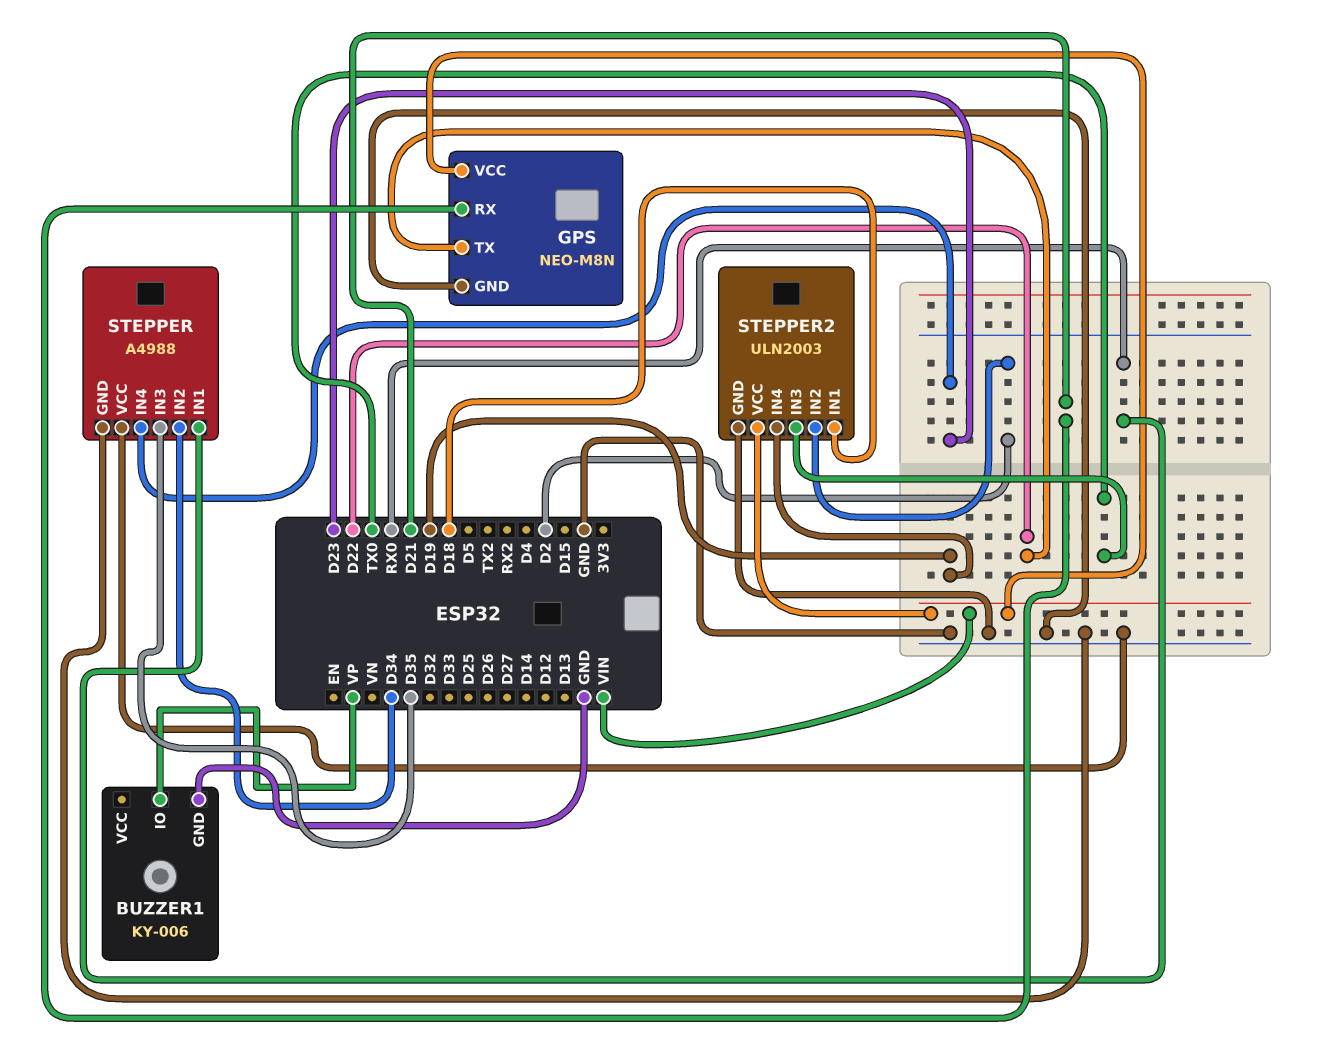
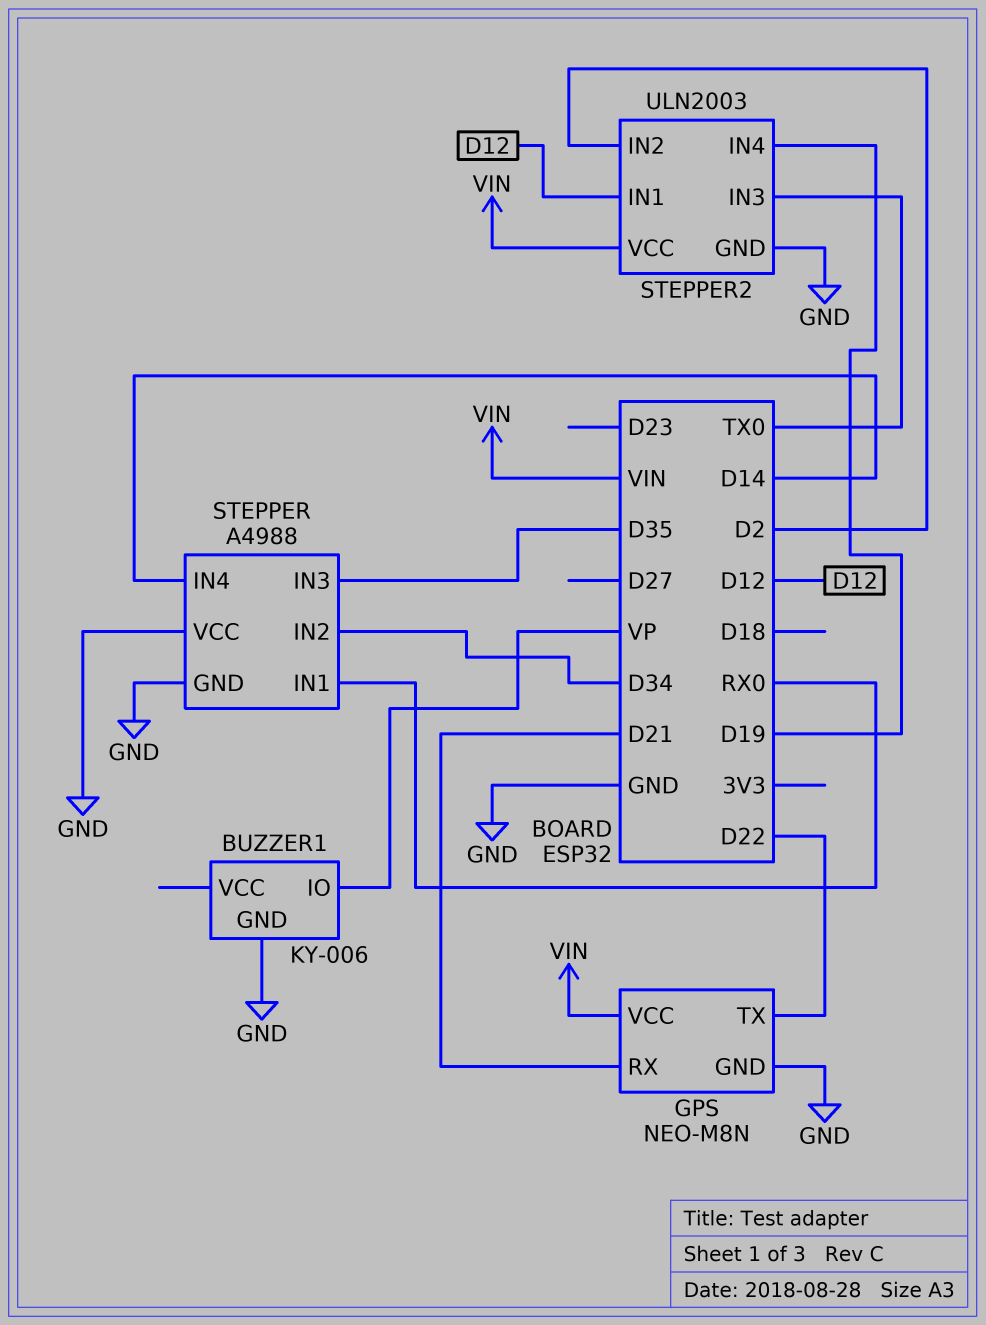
STEPPER pin IN4: D23 -> D14
STEPPER2 pin IN1: D18 -> D12

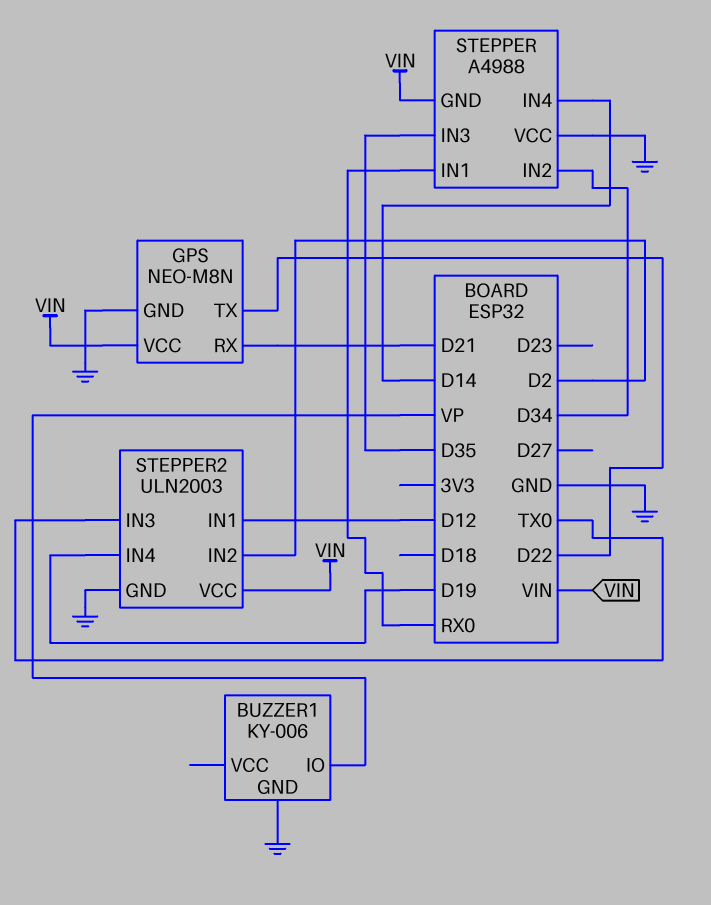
STEPPER pin GND: GND -> VIN

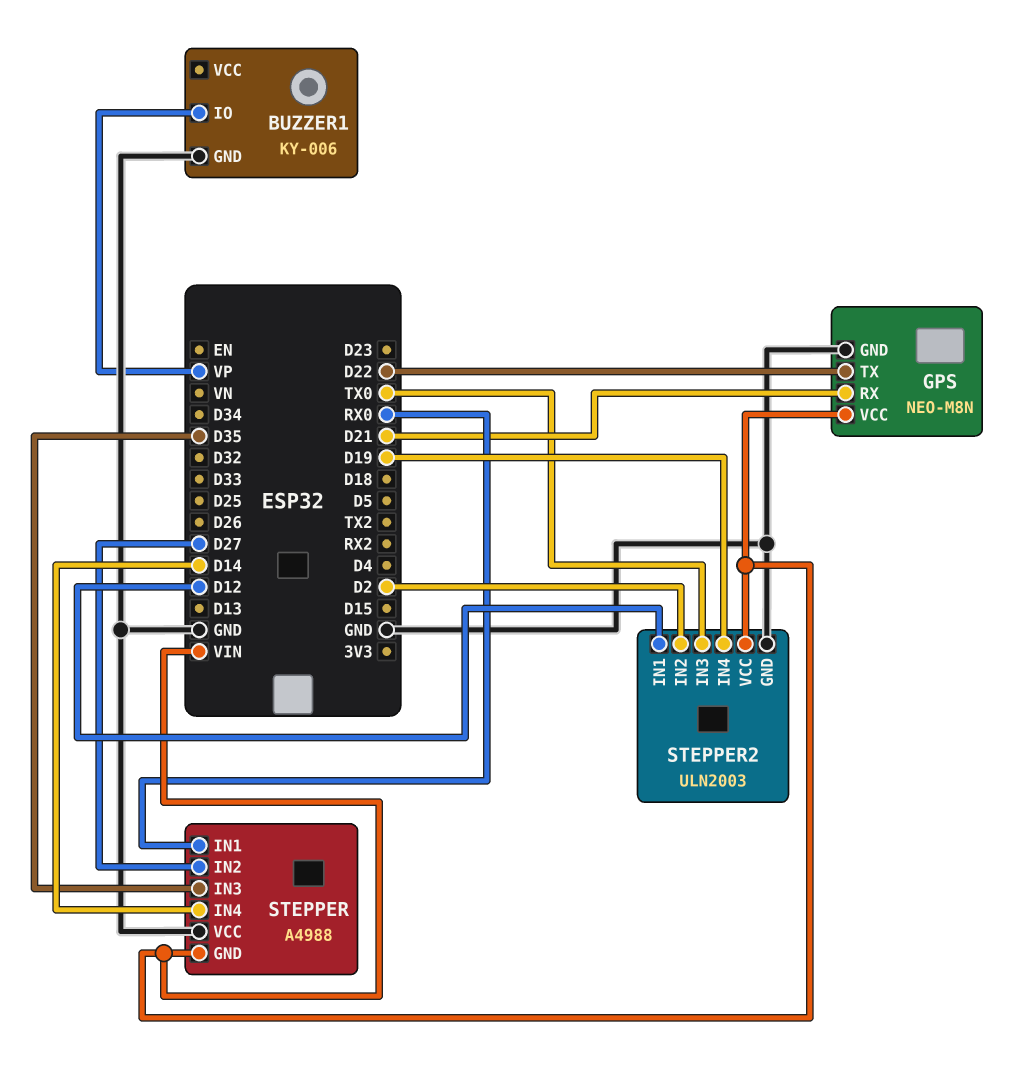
STEPPER pin IN2: D34 -> D27

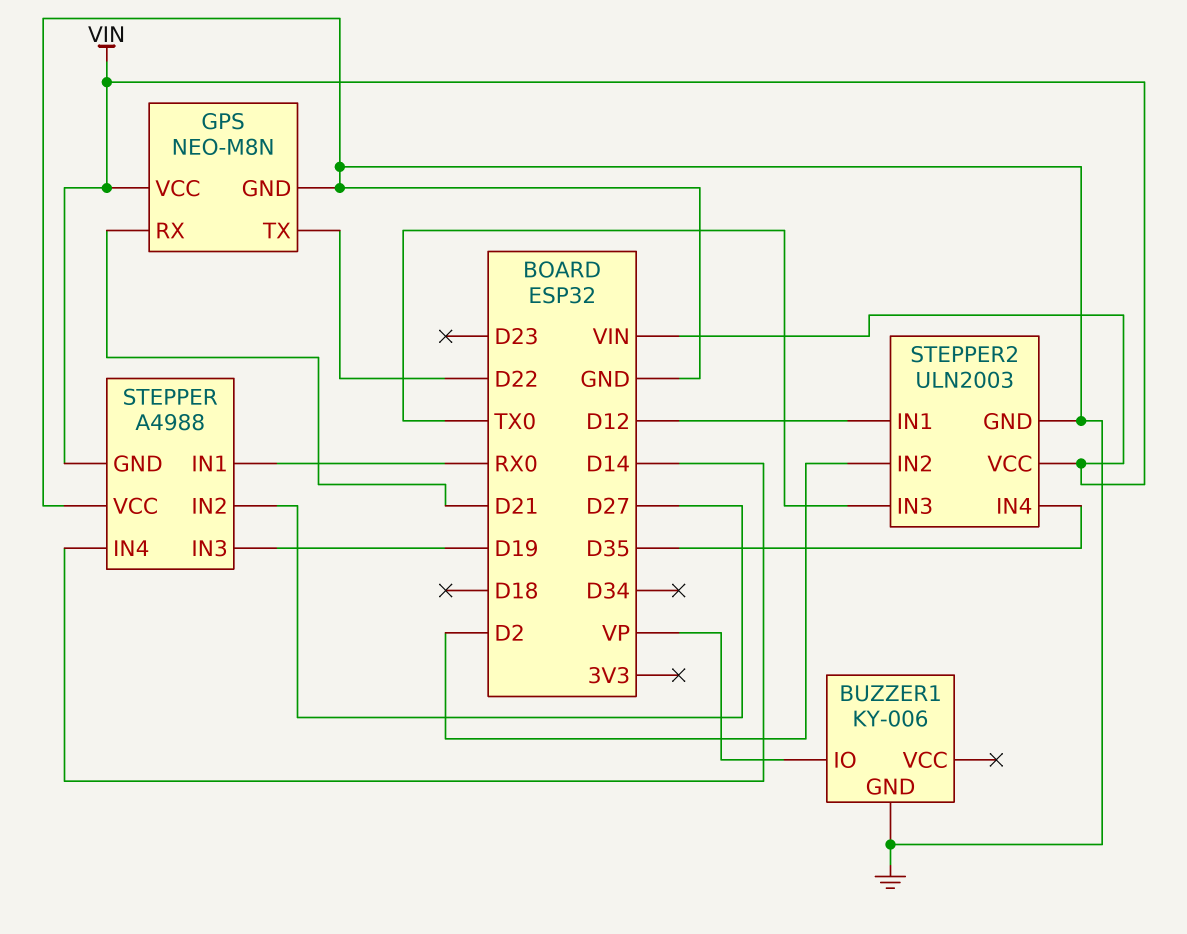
STEPPER pin IN3: D35 -> D19
STEPPER2 pin IN4: D19 -> D35

